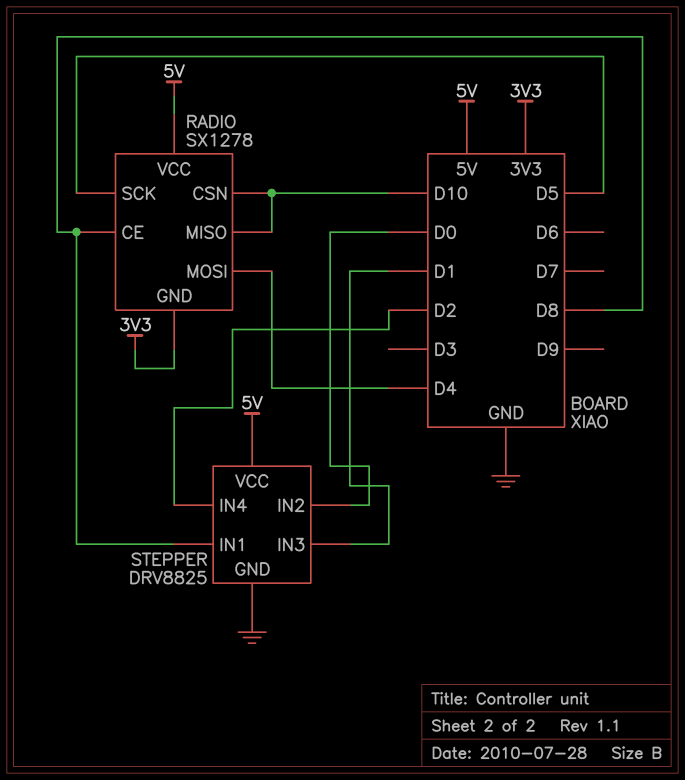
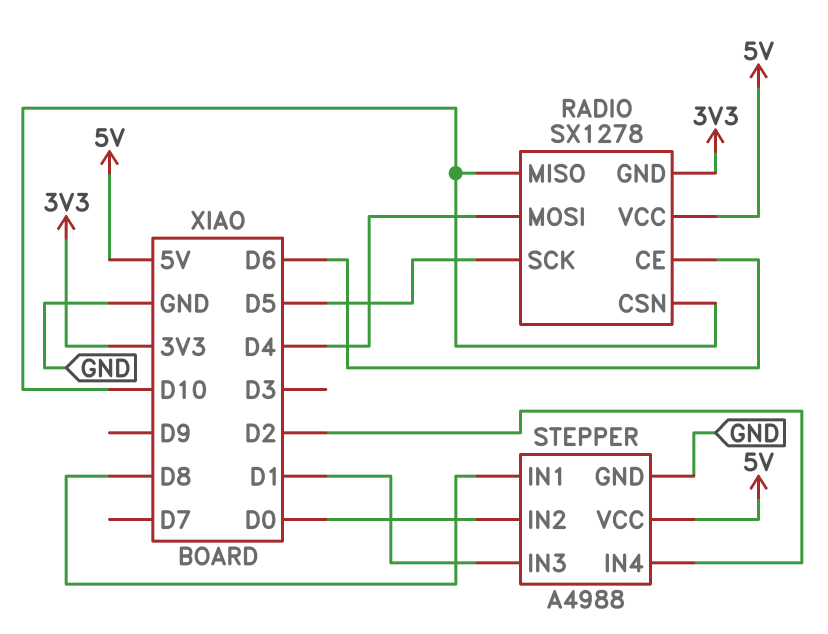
RADIO pin CE: D8 -> D6
STEPPER: DRV8825 -> A4988

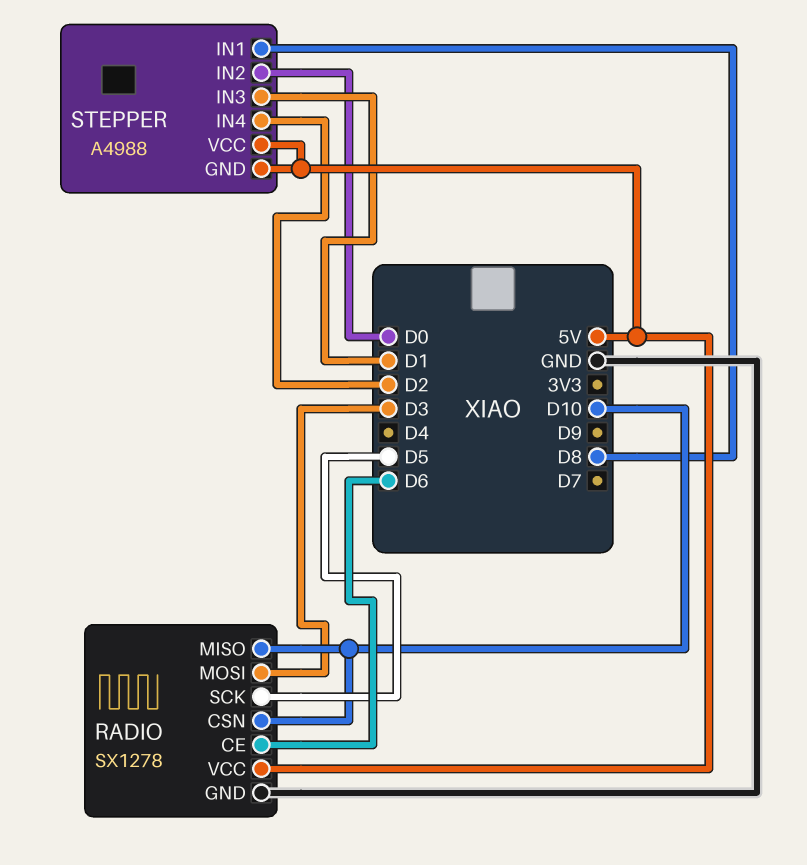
RADIO pin GND: 3V3 -> GND
RADIO pin MOSI: D4 -> D3
STEPPER pin GND: GND -> 5V

